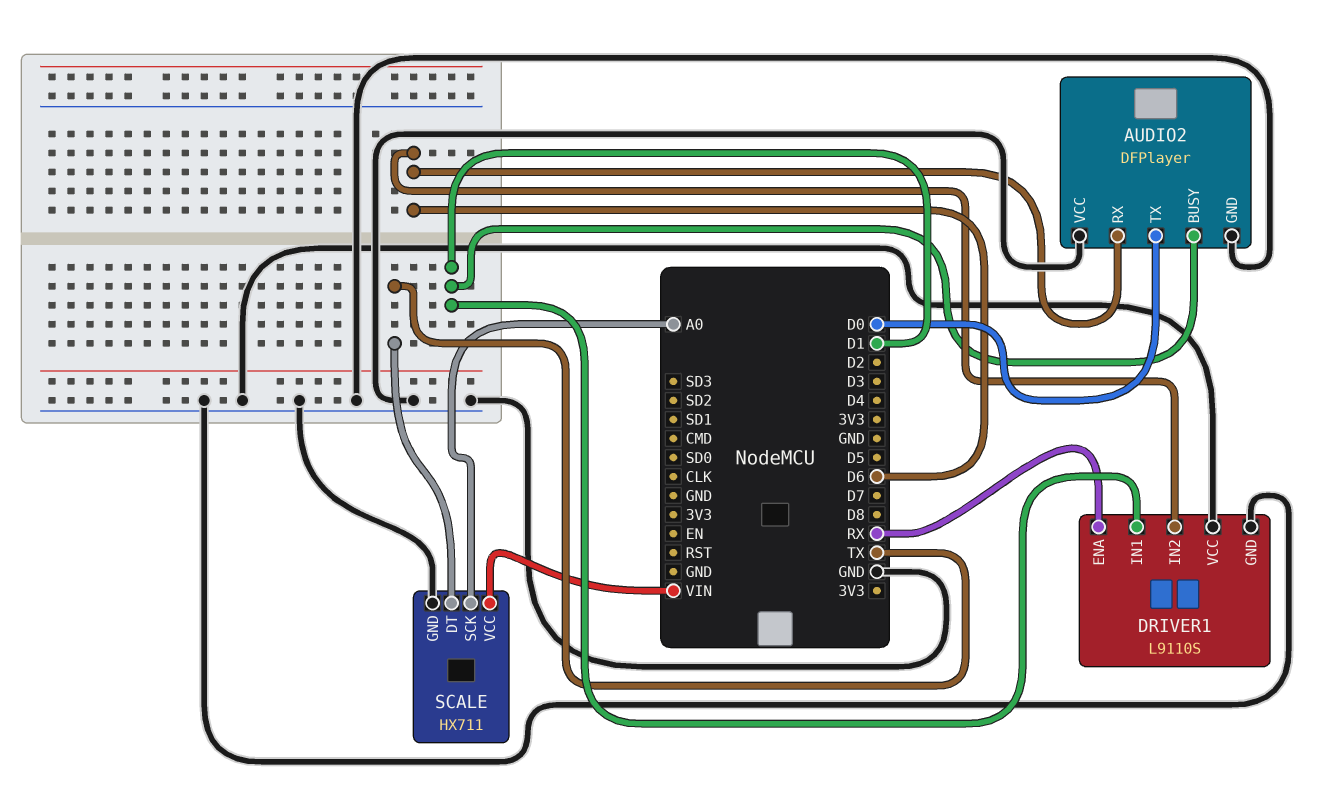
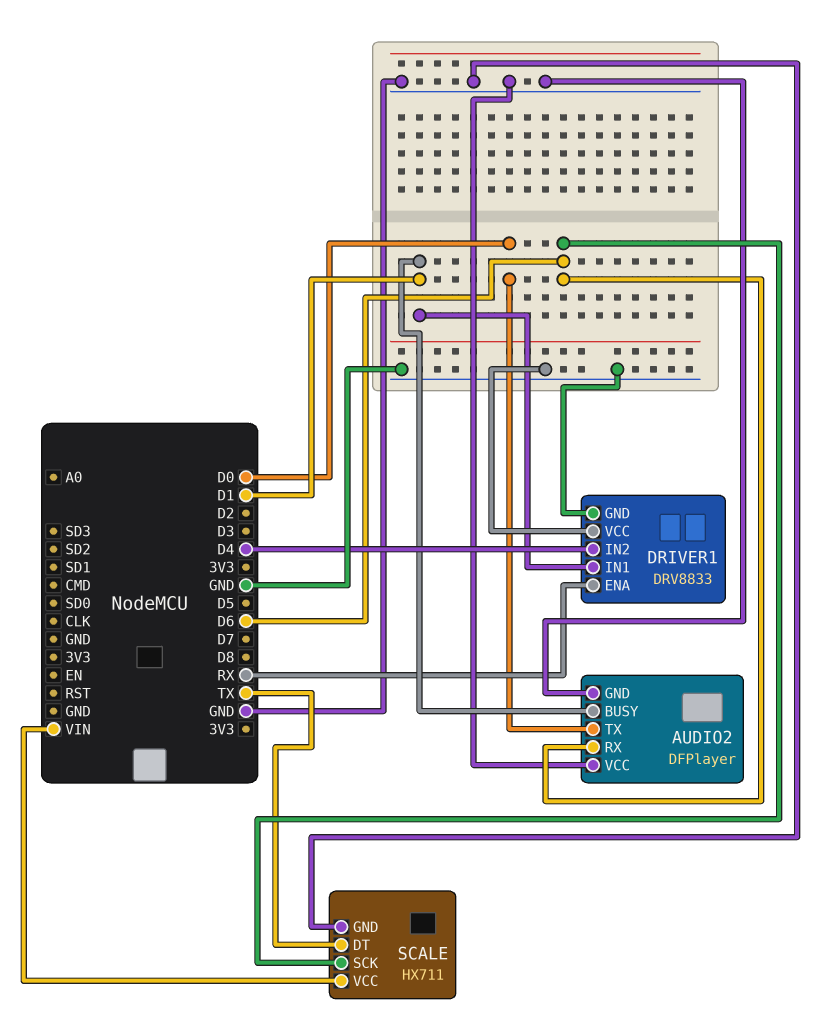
DRIVER1: L9110S -> DRV8833
DRIVER1 pin IN2: D6 -> D4
SCALE pin SCK: A0 -> D6

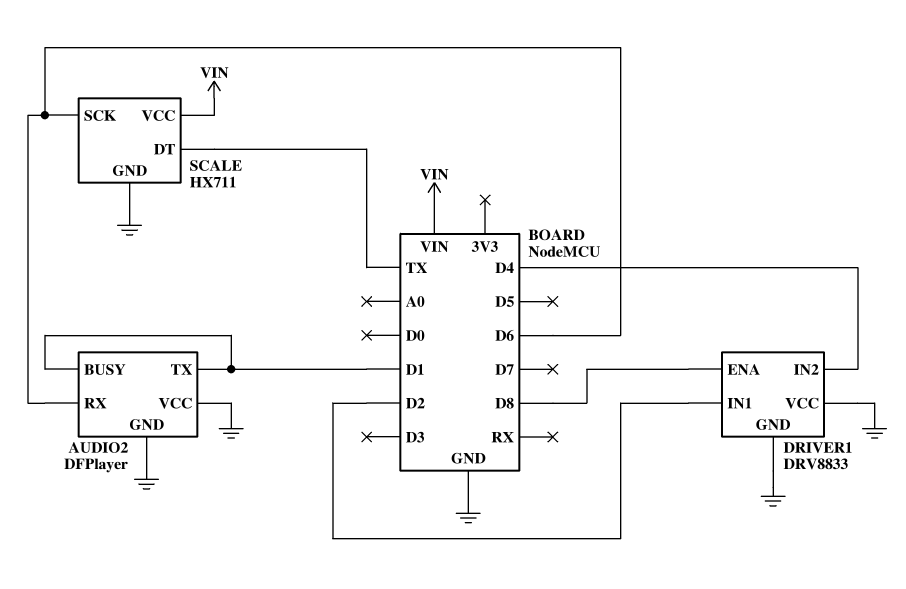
AUDIO2 pin TX: D0 -> D1
DRIVER1 pin ENA: RX -> D8
DRIVER1 pin IN1: D1 -> D2

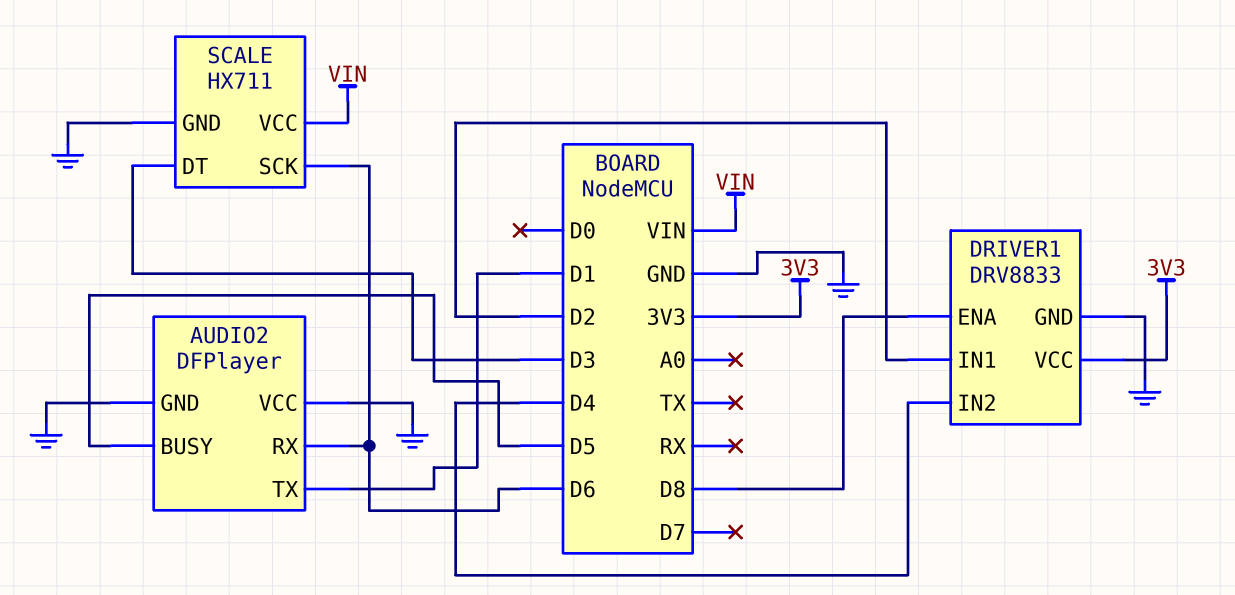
AUDIO2 pin BUSY: D1 -> D5
DRIVER1 pin VCC: GND -> 3V3
SCALE pin DT: TX -> D3

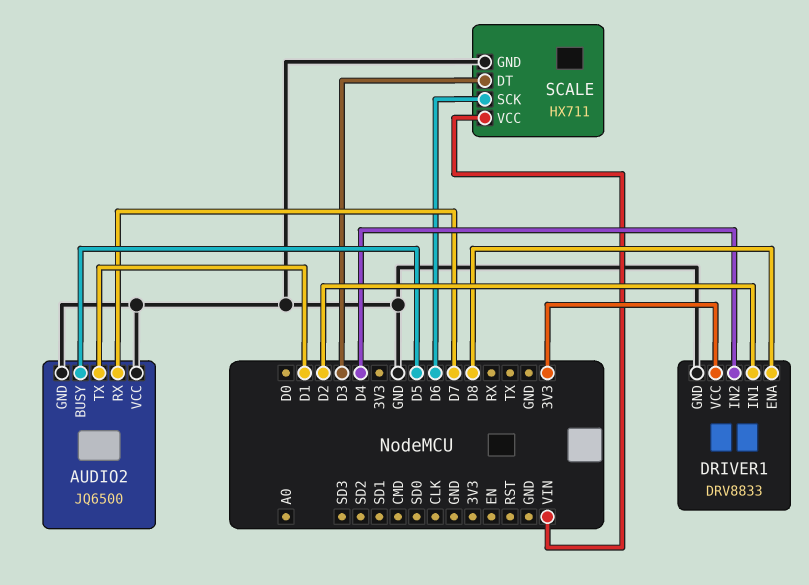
AUDIO2: DFPlayer -> JQ6500
AUDIO2 pin RX: D6 -> D7

